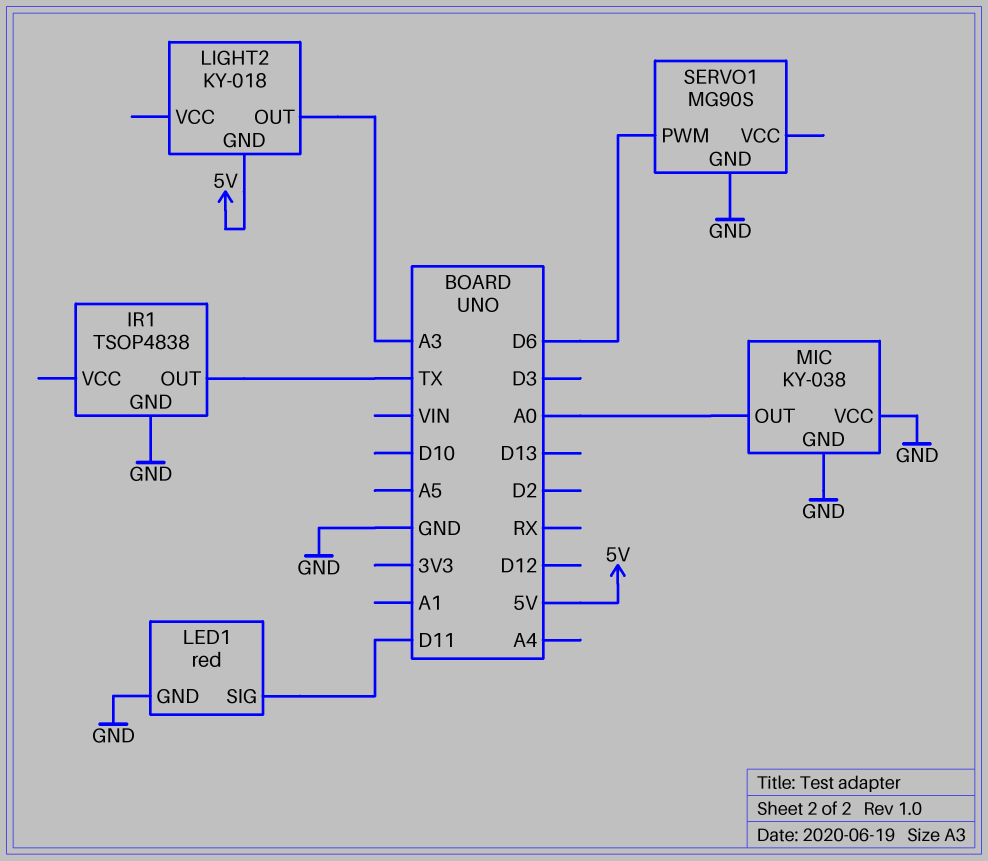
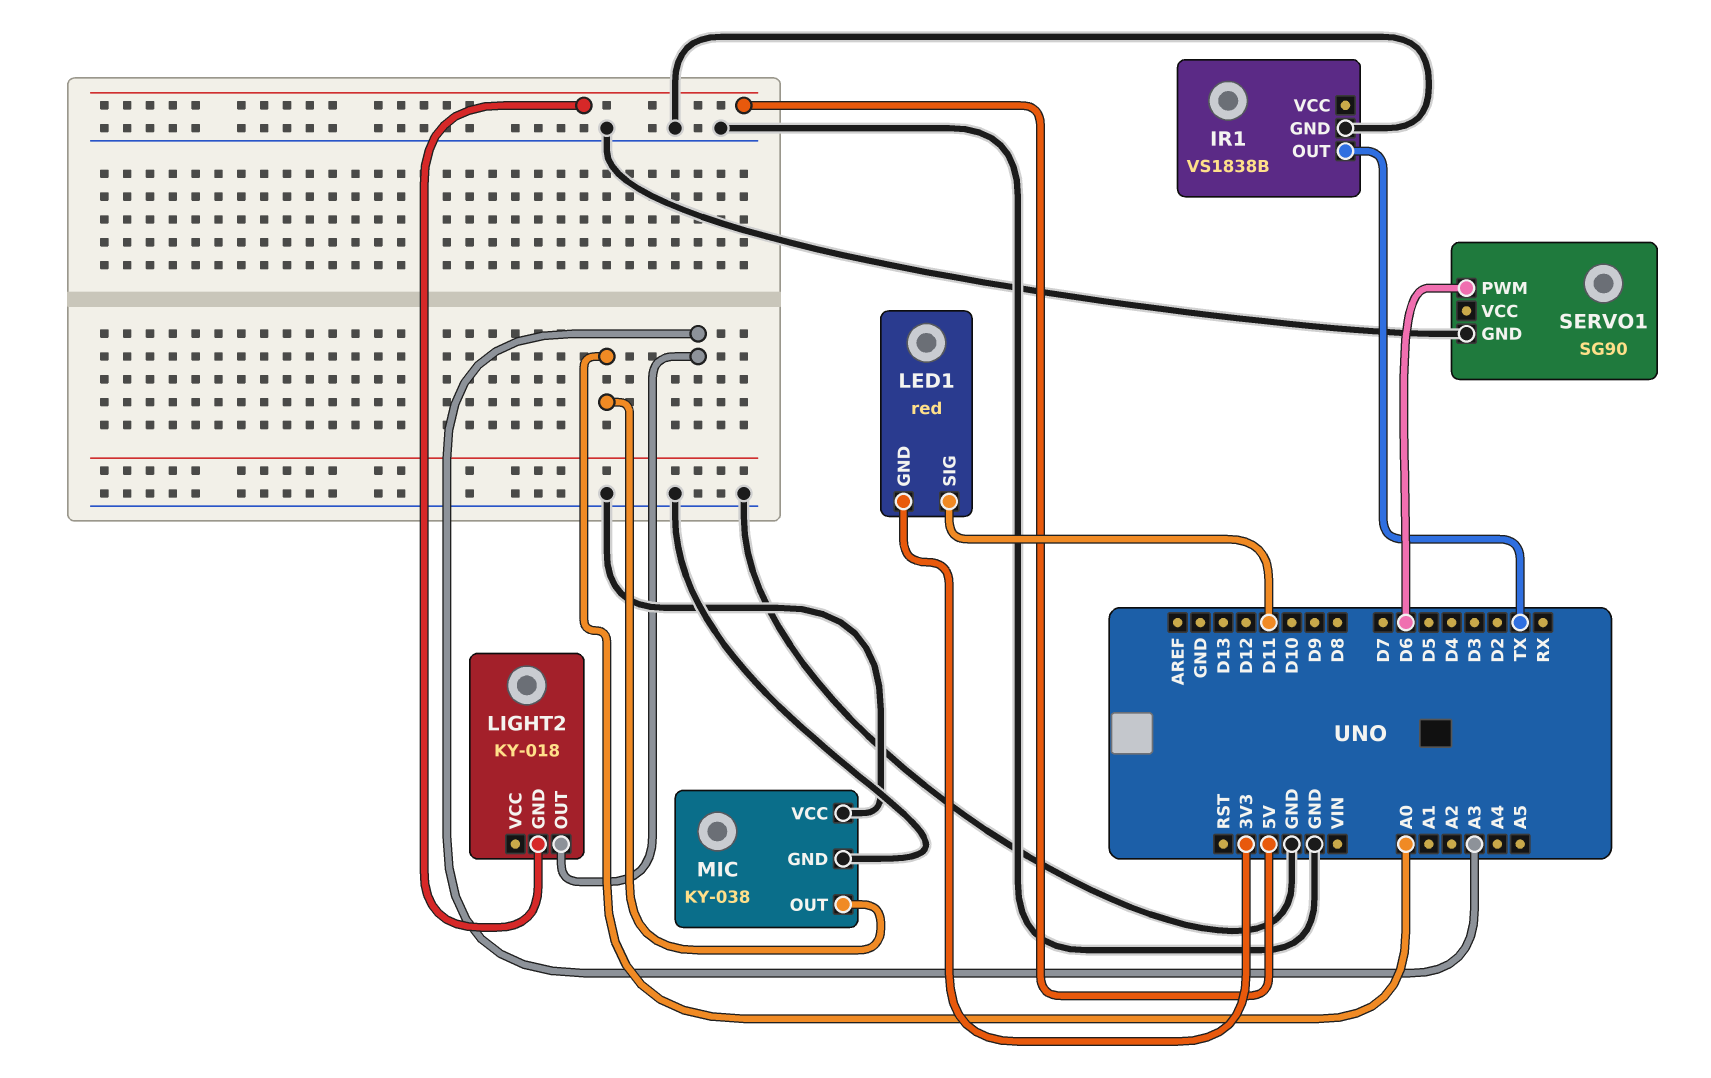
IR1: TSOP4838 -> VS1838B
LED1 pin GND: GND -> 3V3
SERVO1: MG90S -> SG90

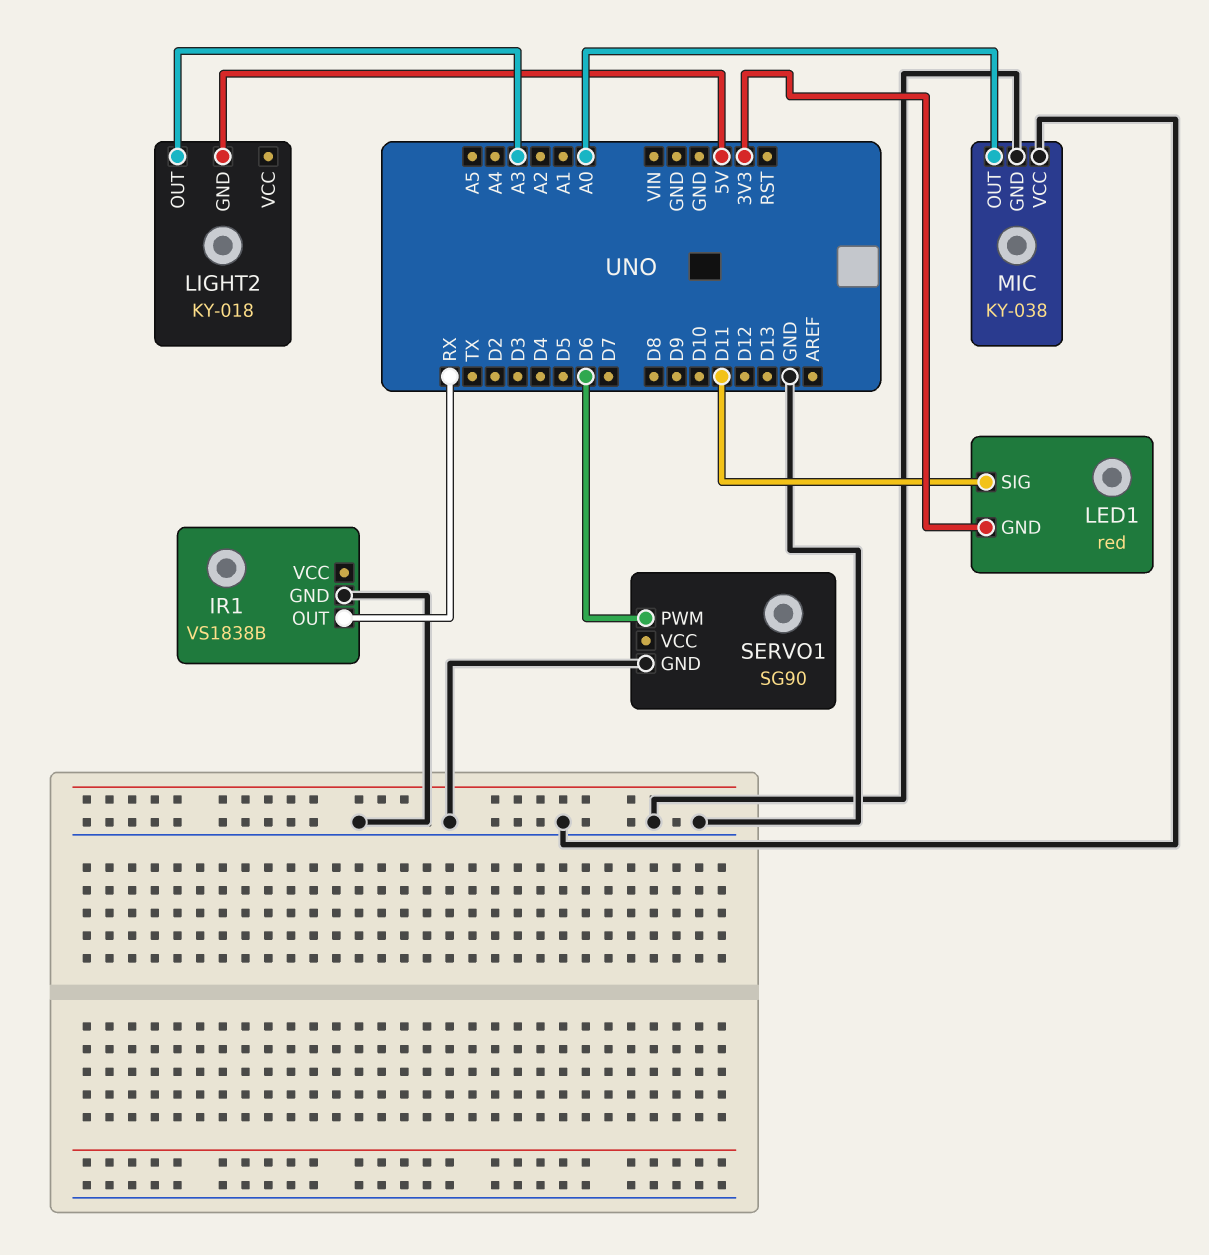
IR1 pin OUT: TX -> RX

